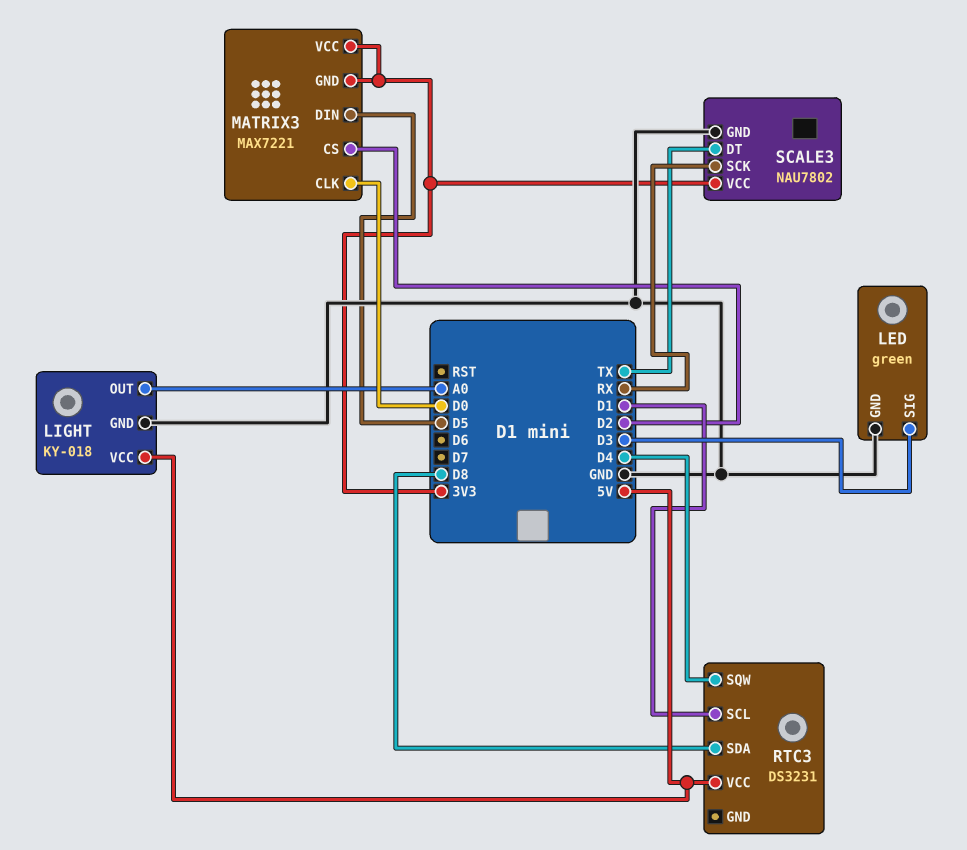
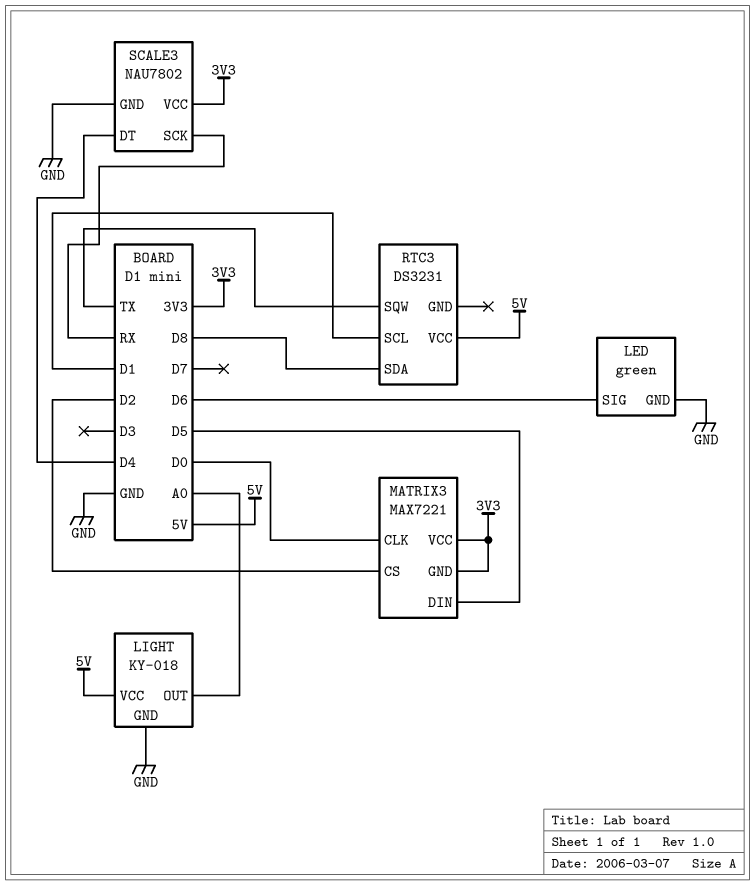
LED pin SIG: D3 -> D6
RTC3 pin SQW: D4 -> TX
SCALE3 pin DT: TX -> D4

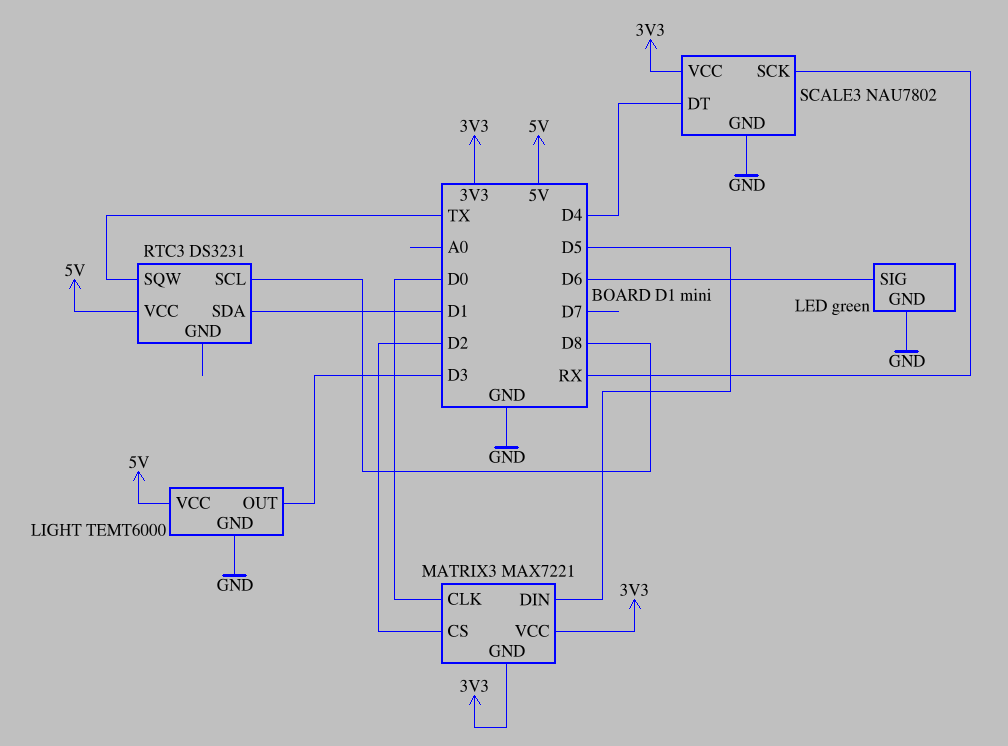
LIGHT: KY-018 -> TEMT6000
LIGHT pin OUT: A0 -> D3
RTC3 pin SCL: D1 -> D8
RTC3 pin SDA: D8 -> D1

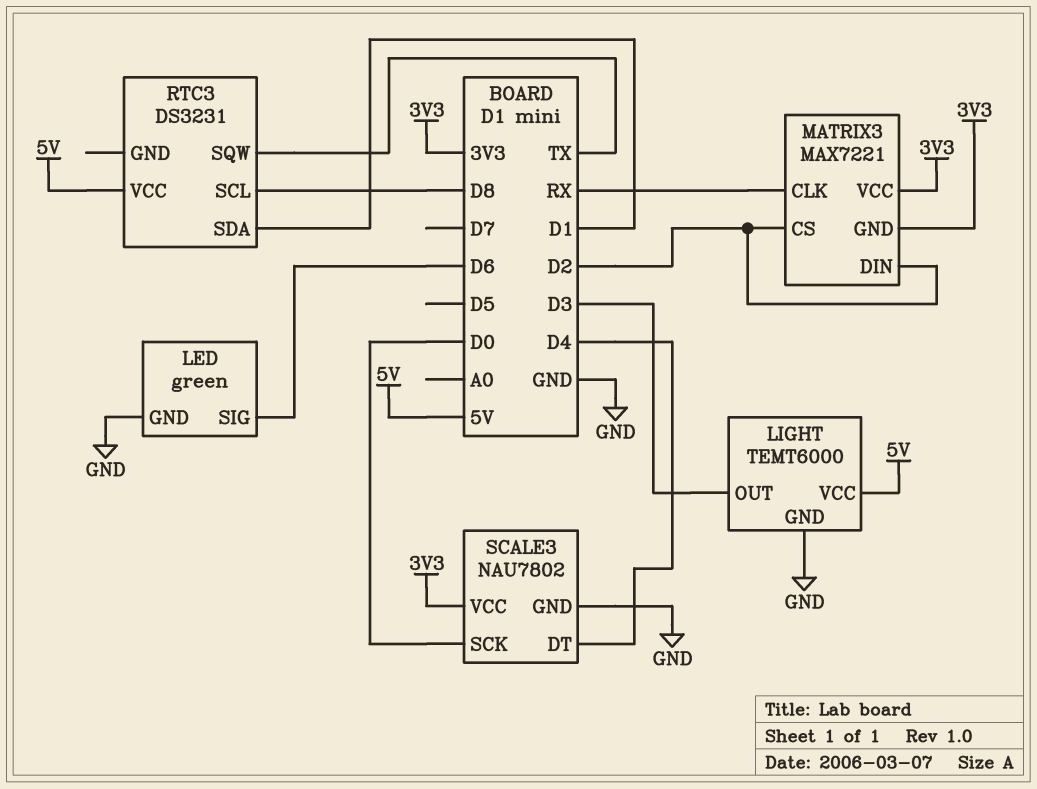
MATRIX3 pin CLK: D0 -> RX
MATRIX3 pin DIN: D5 -> D2
SCALE3 pin SCK: RX -> D0

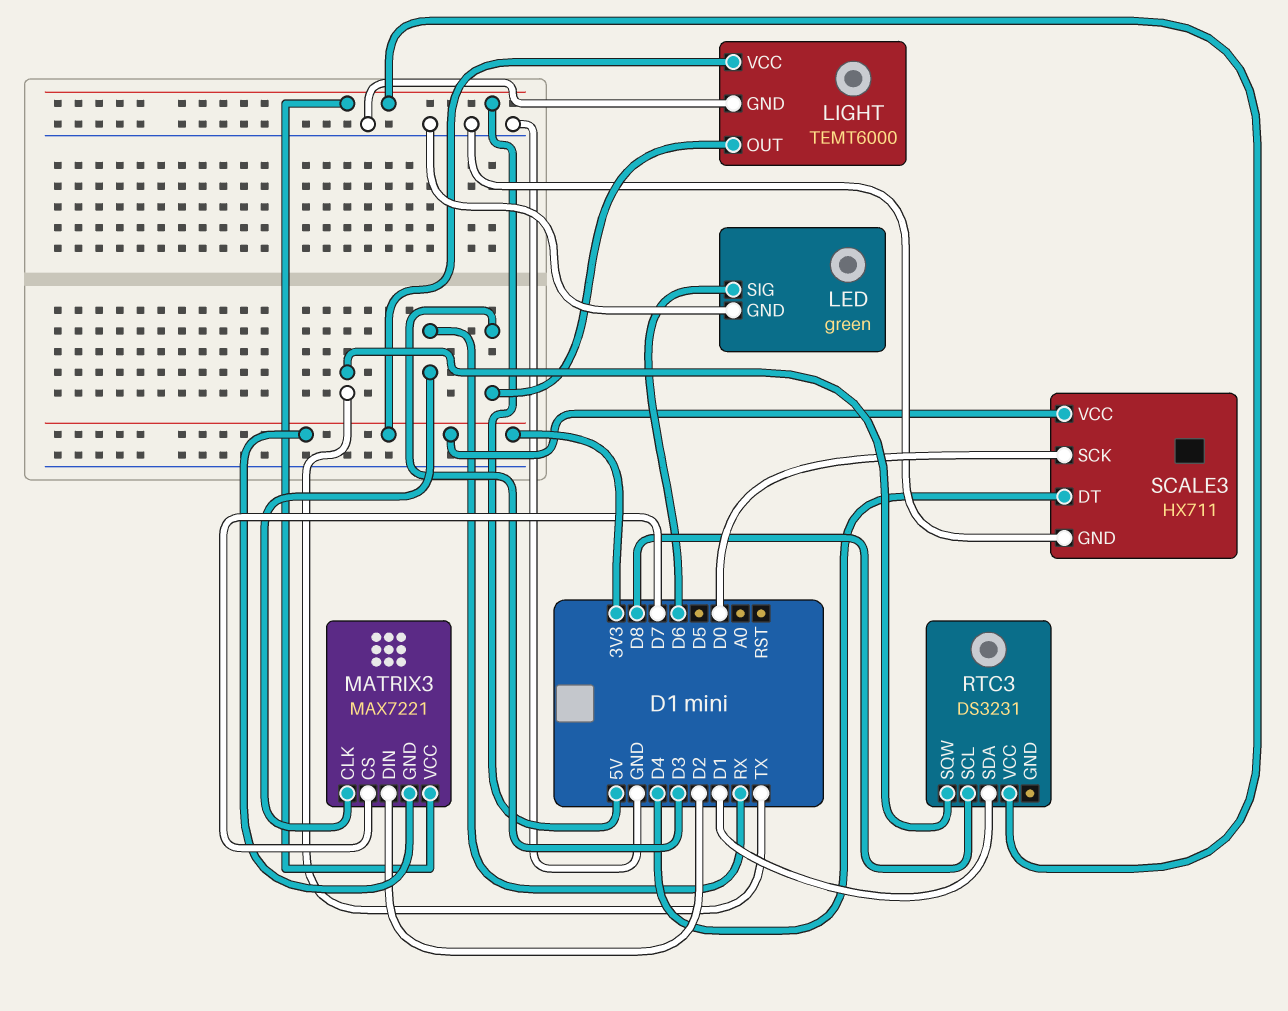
LIGHT pin VCC: 5V -> 3V3
MATRIX3 pin CS: D2 -> D7
MATRIX3 pin VCC: 3V3 -> 5V
SCALE3: NAU7802 -> HX711

